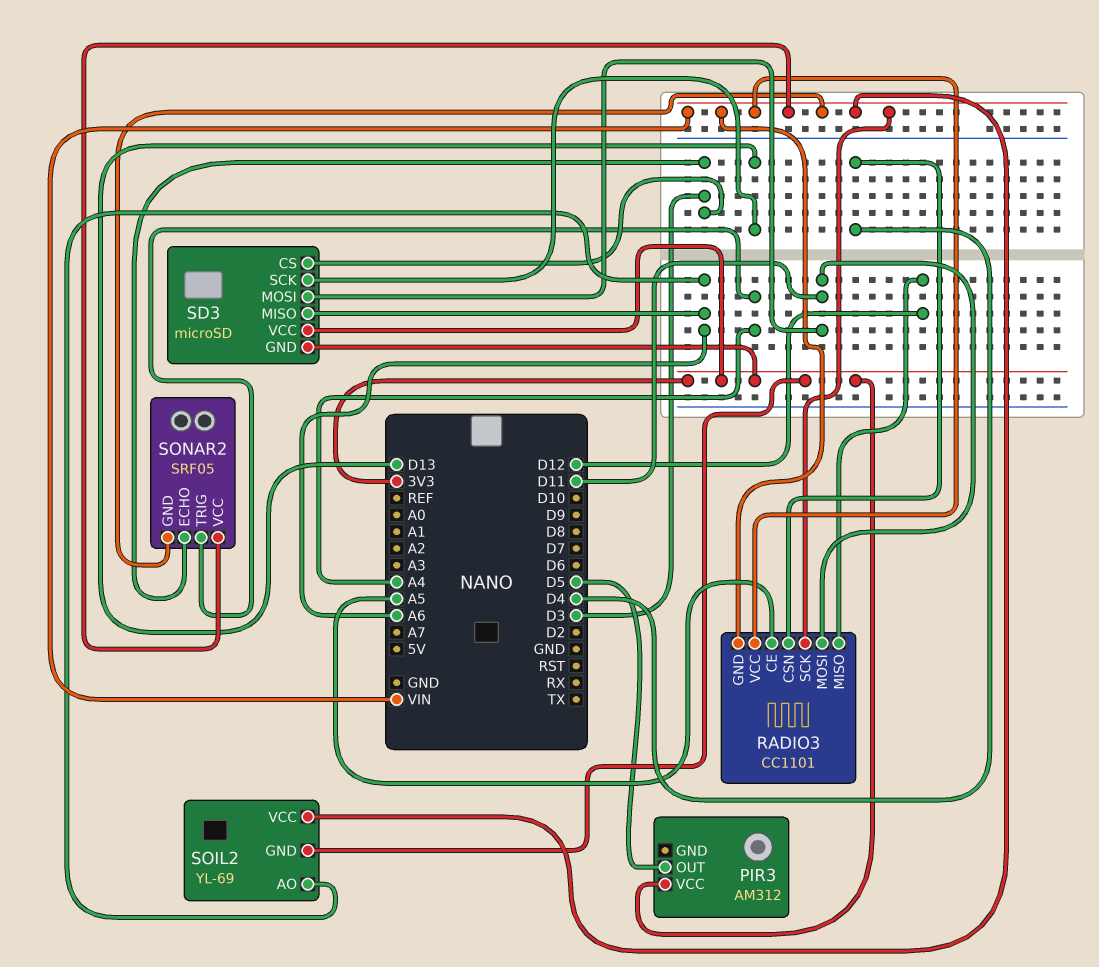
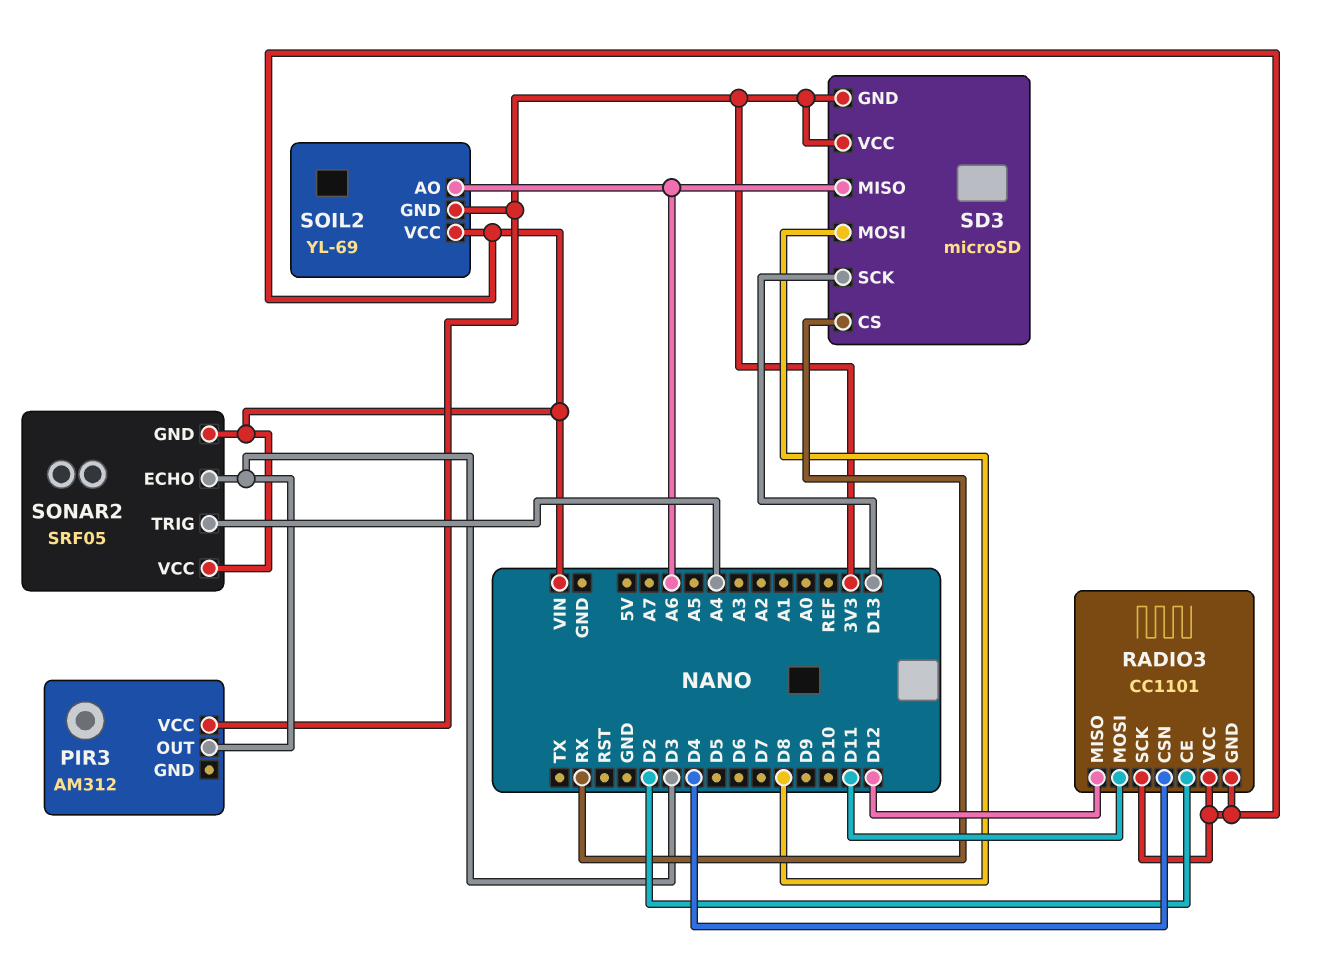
PIR3 pin OUT: D5 -> D3
RADIO3 pin CE: A5 -> D2
SD3 pin CS: D3 -> RX
SD3 pin MOSI: D11 -> D8

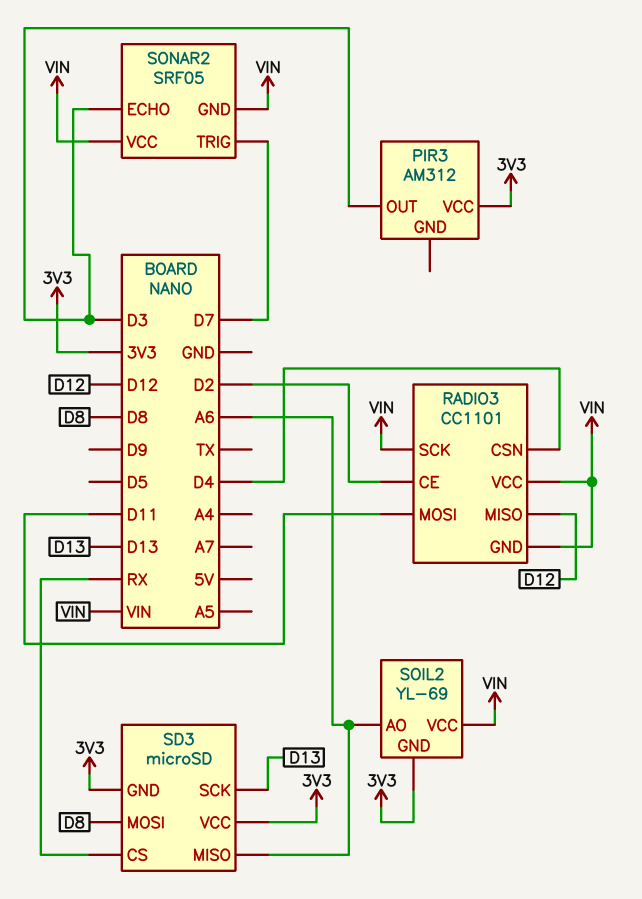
SONAR2 pin TRIG: A4 -> D7

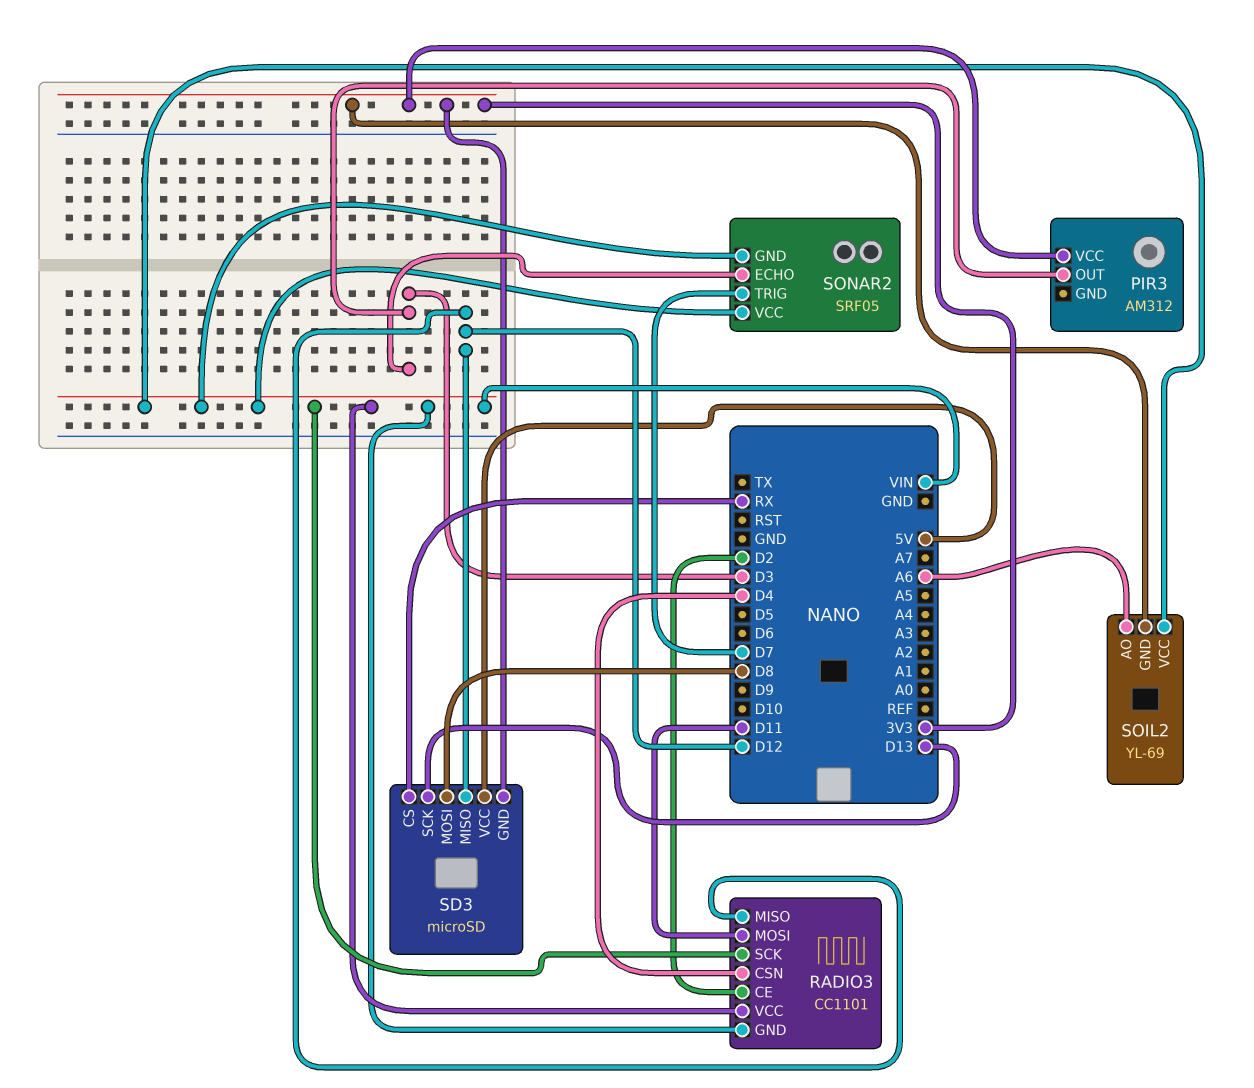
SD3 pin MISO: A6 -> D12
SD3 pin VCC: 3V3 -> 5V

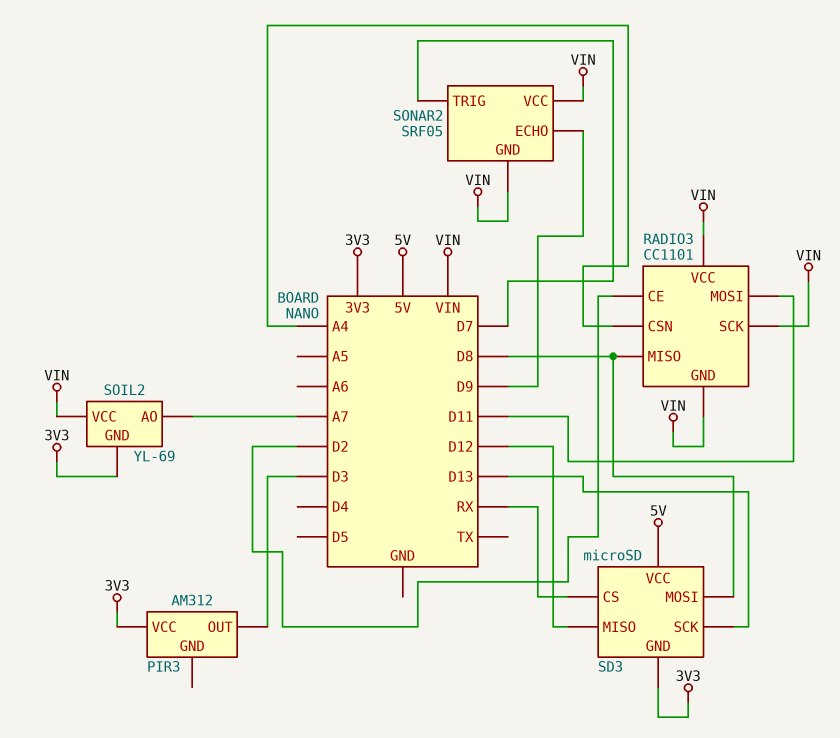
RADIO3 pin CSN: D4 -> A4
RADIO3 pin MISO: D12 -> D8
SOIL2 pin AO: A6 -> A7
SONAR2 pin ECHO: D3 -> D9

